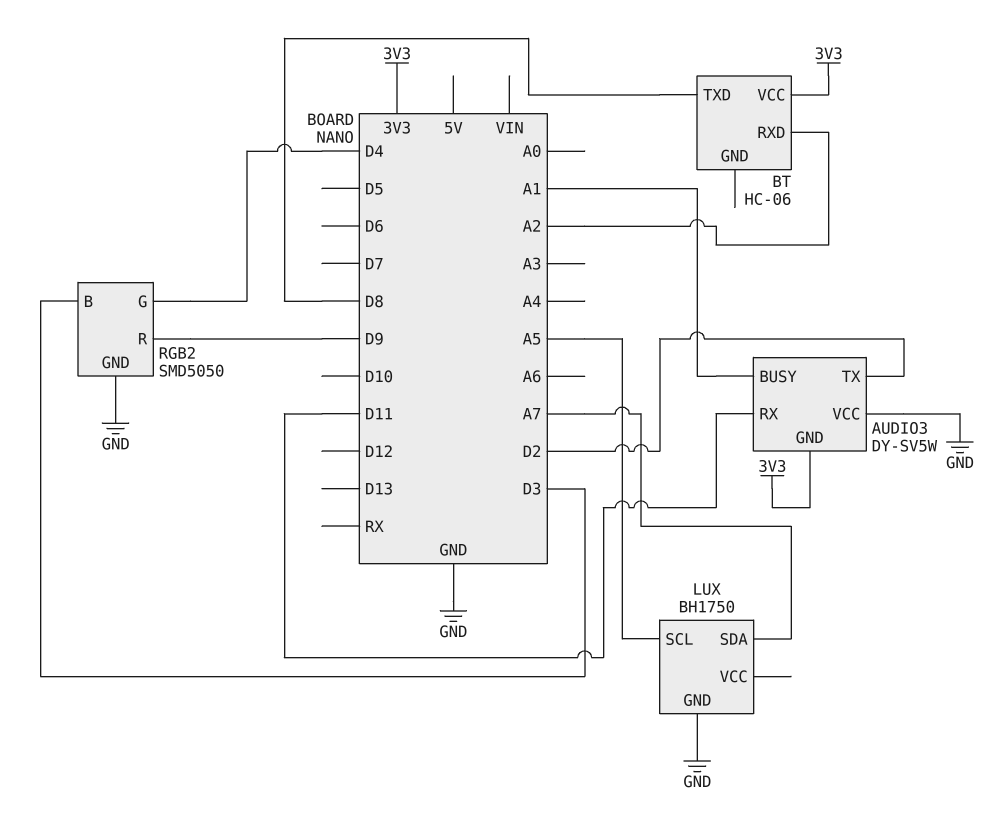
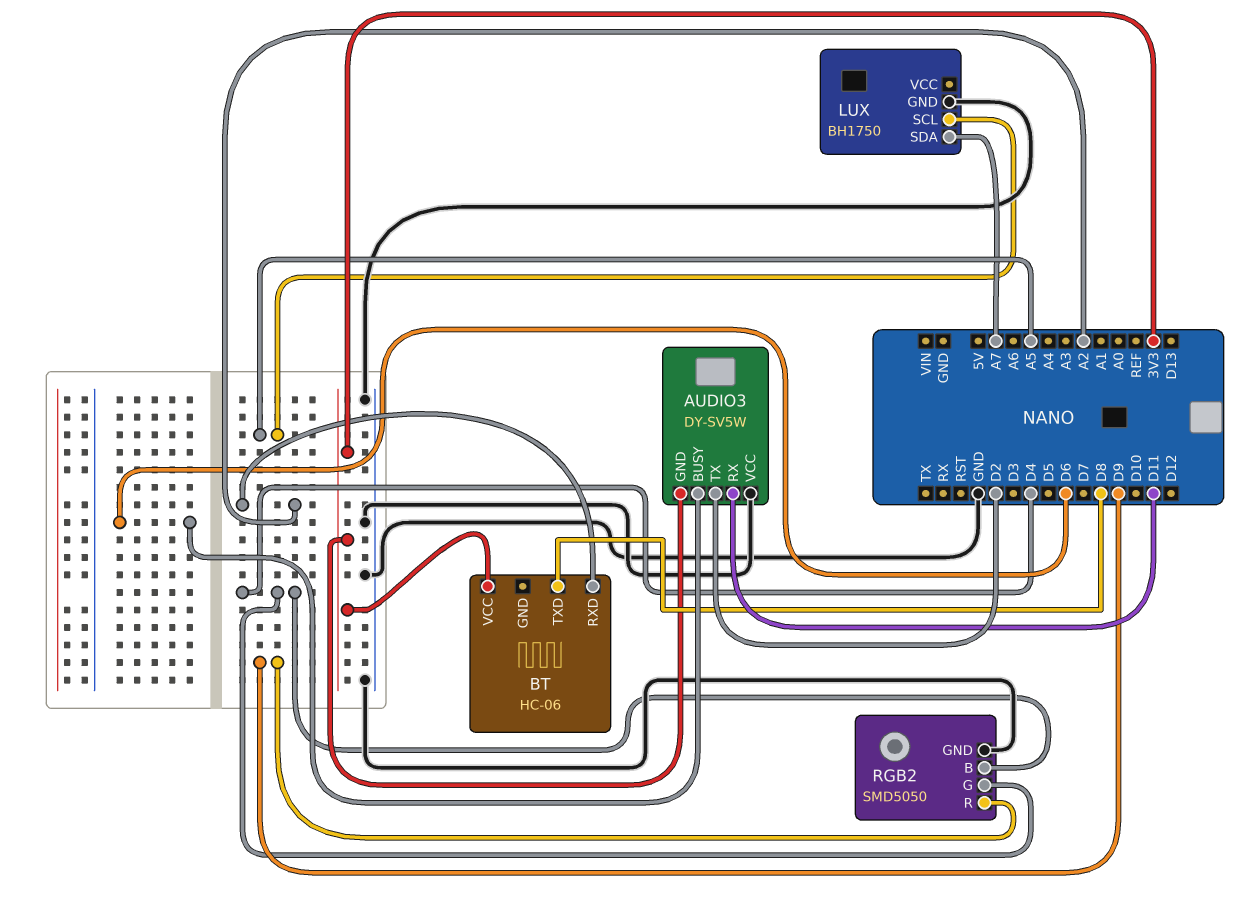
AUDIO3 pin BUSY: A1 -> D6
RGB2 pin B: D3 -> D4

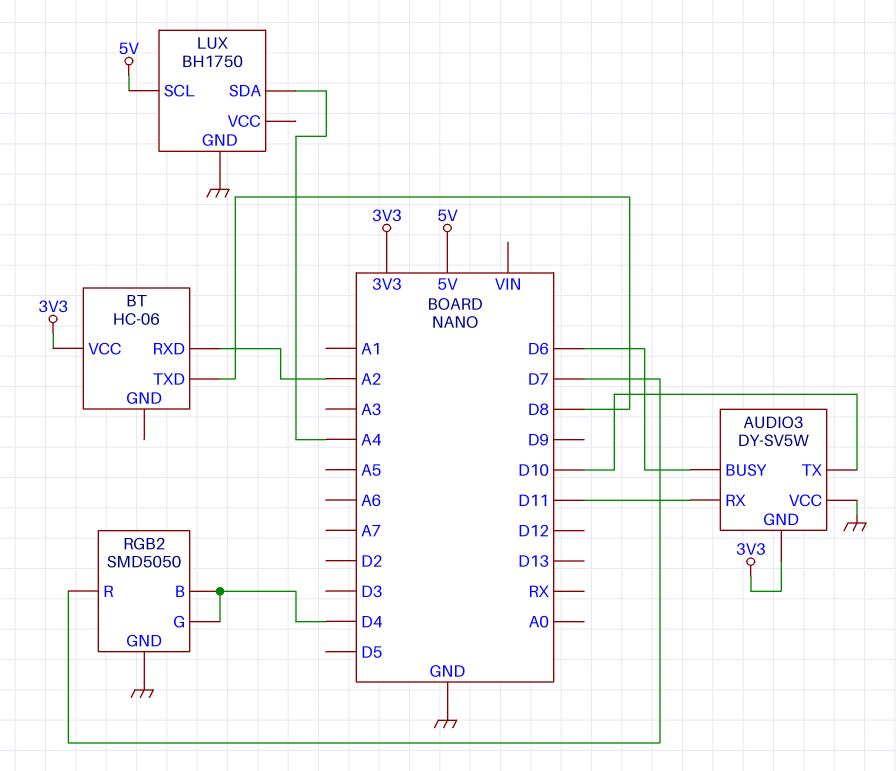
AUDIO3 pin TX: D2 -> D10
LUX pin SCL: A5 -> 5V
LUX pin SDA: A7 -> A4
RGB2 pin R: D9 -> D7

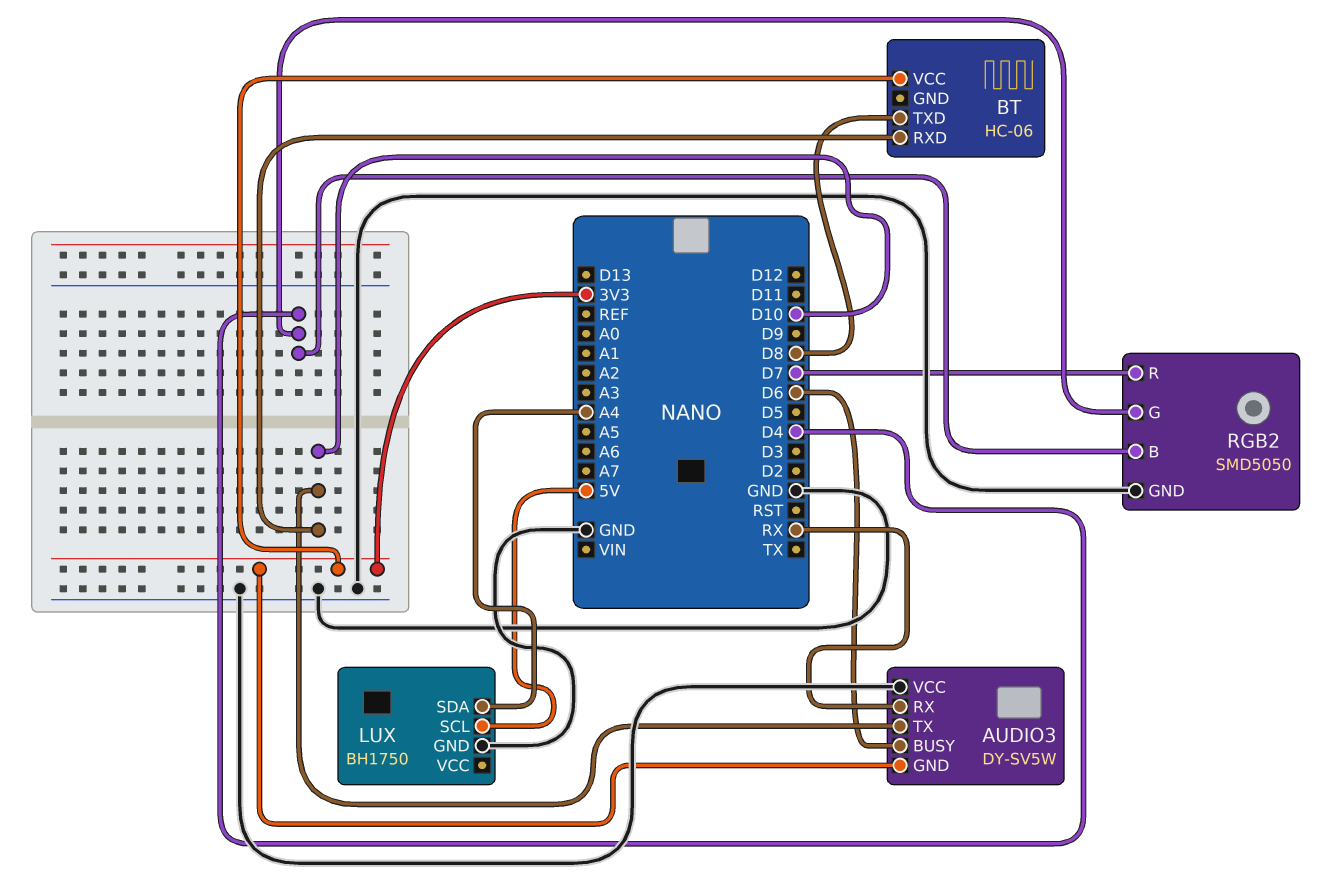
AUDIO3 pin RX: D11 -> RX
BT pin RXD: A2 -> D10

